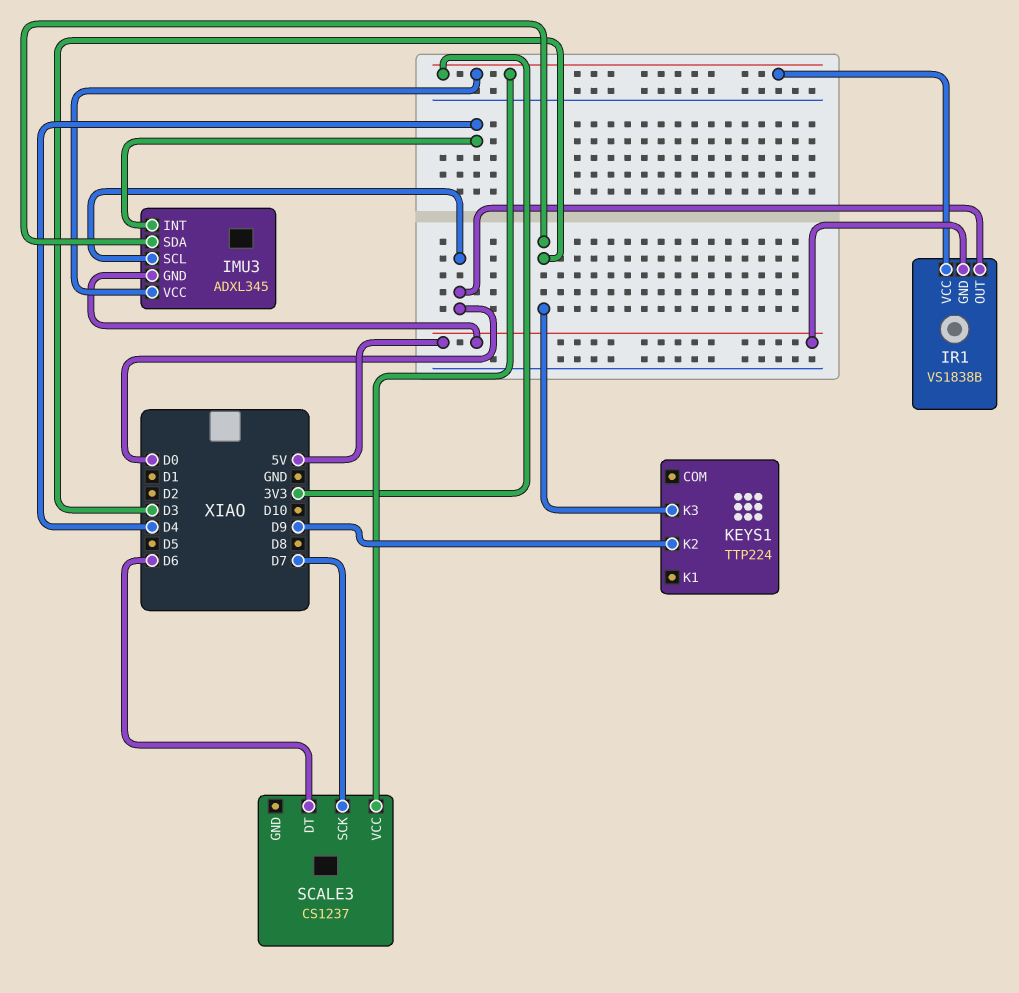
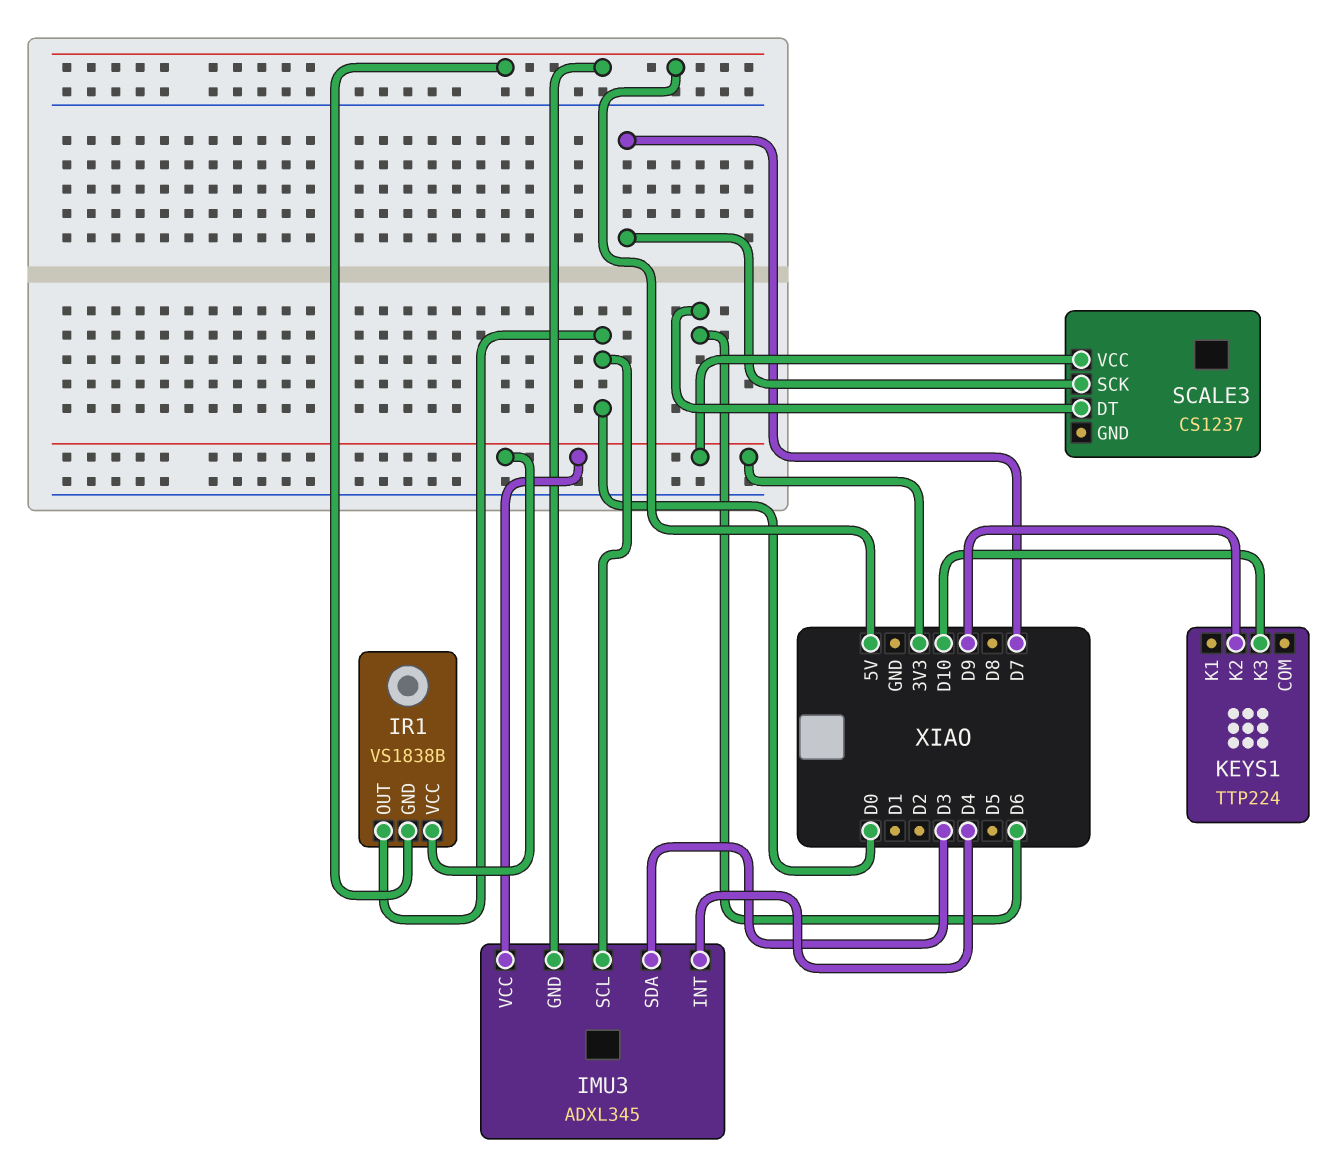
KEYS1 pin K3: D3 -> D10

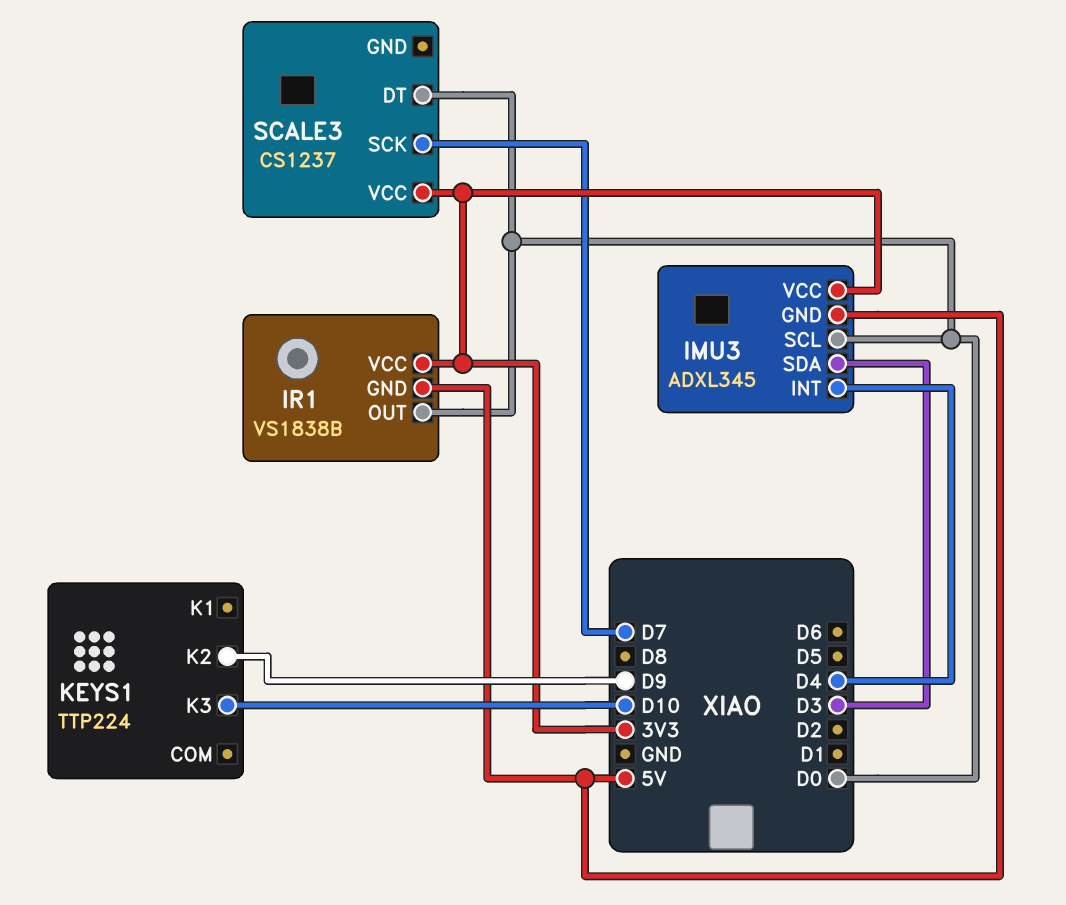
SCALE3 pin DT: D6 -> D0

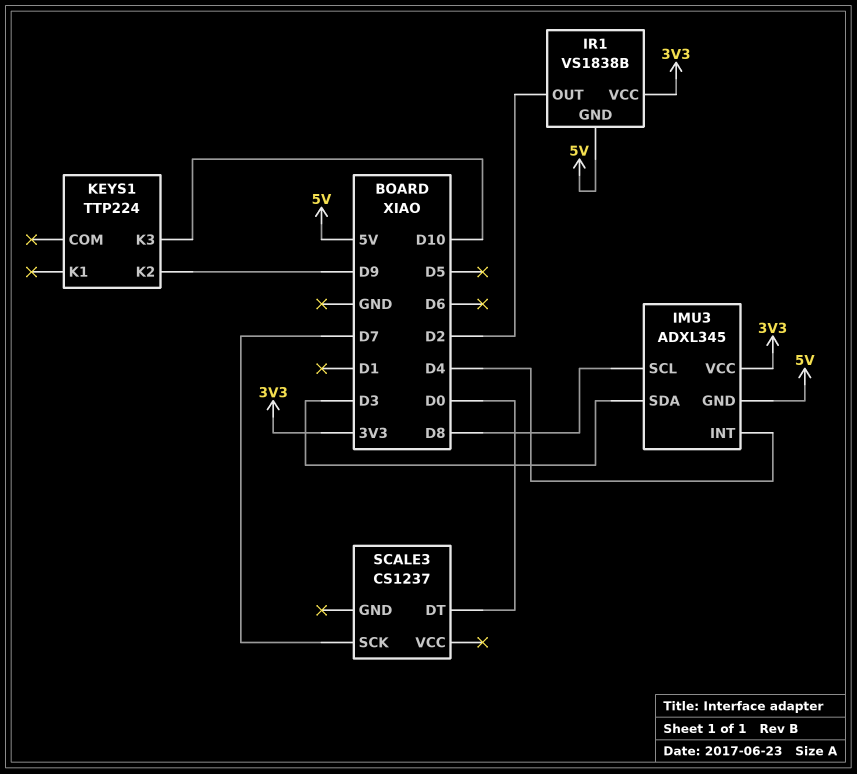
IMU3 pin SCL: D0 -> D8
IR1 pin OUT: D0 -> D2
SCALE3 pin VCC: 3V3 -> none

